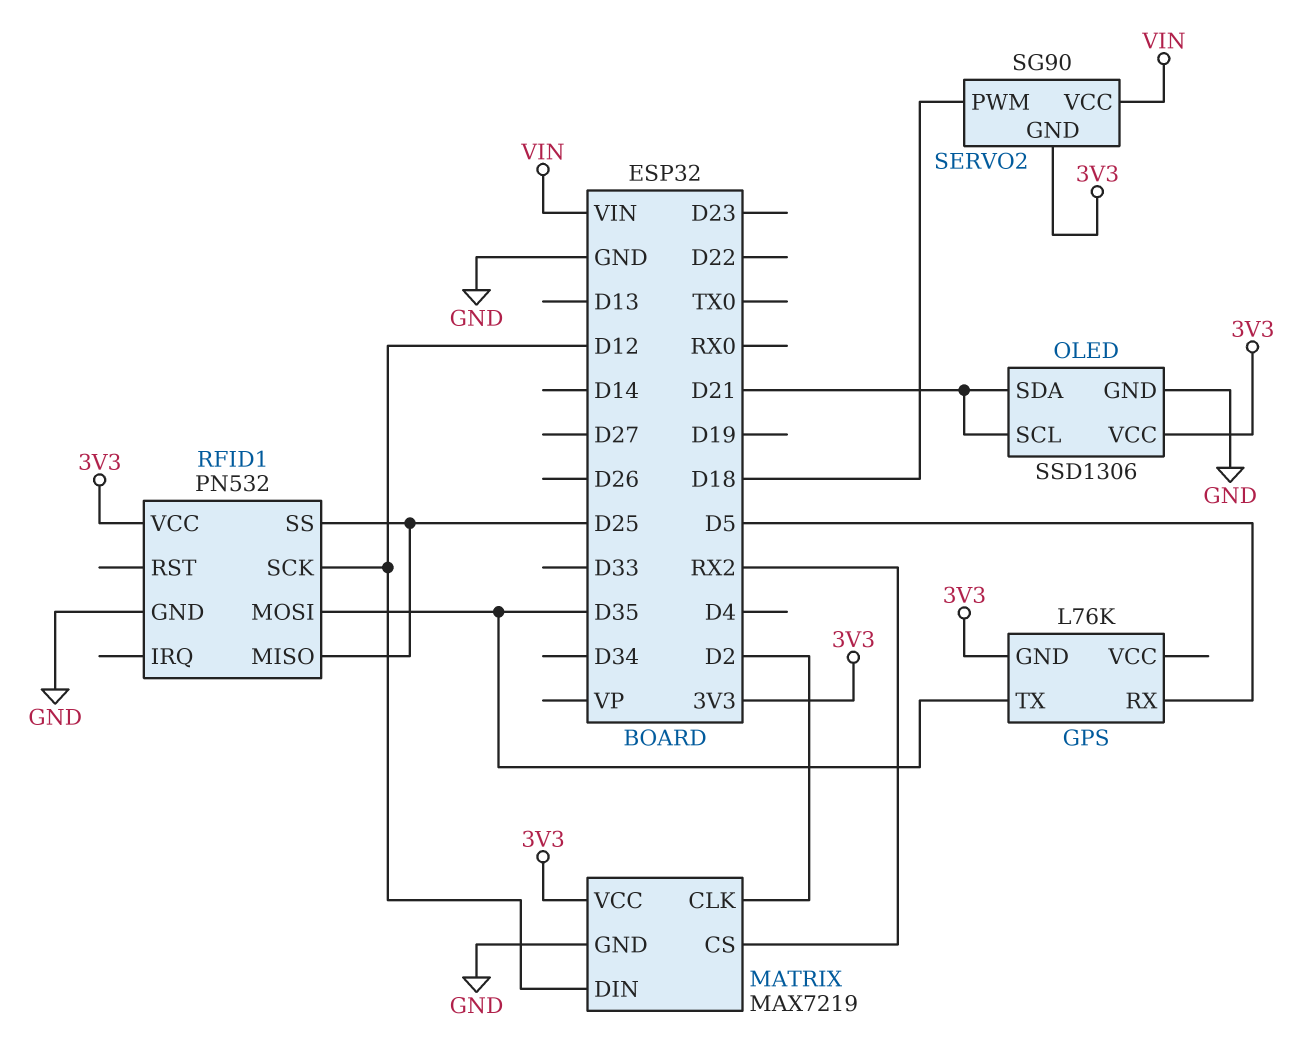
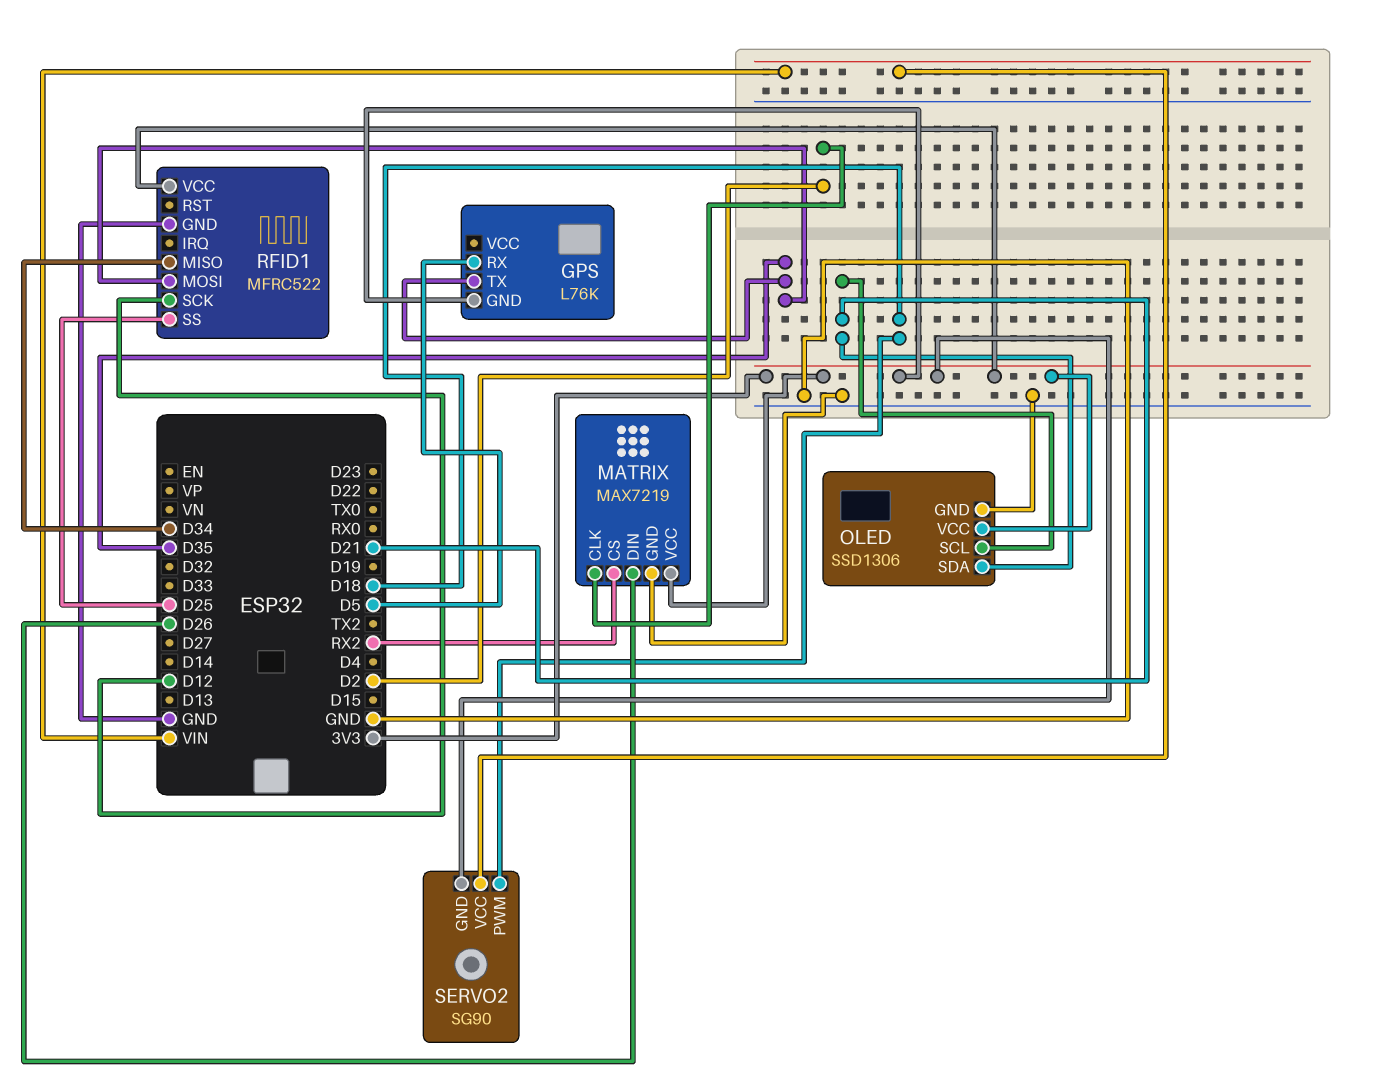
MATRIX pin DIN: D12 -> D26
RFID1: PN532 -> MFRC522
RFID1 pin MISO: D25 -> D34

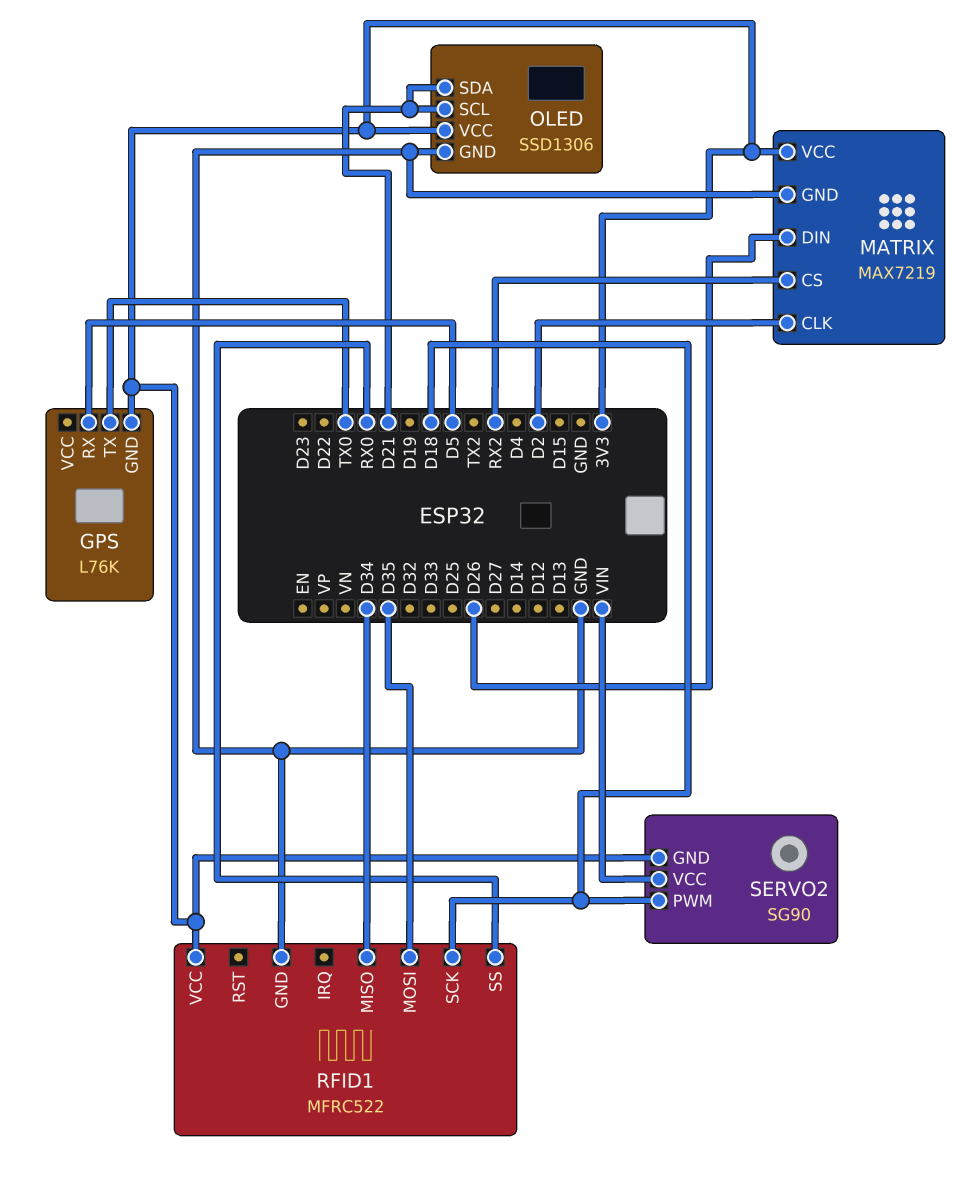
GPS pin TX: D35 -> TX0
RFID1 pin SCK: D12 -> D18
RFID1 pin SS: D25 -> RX0

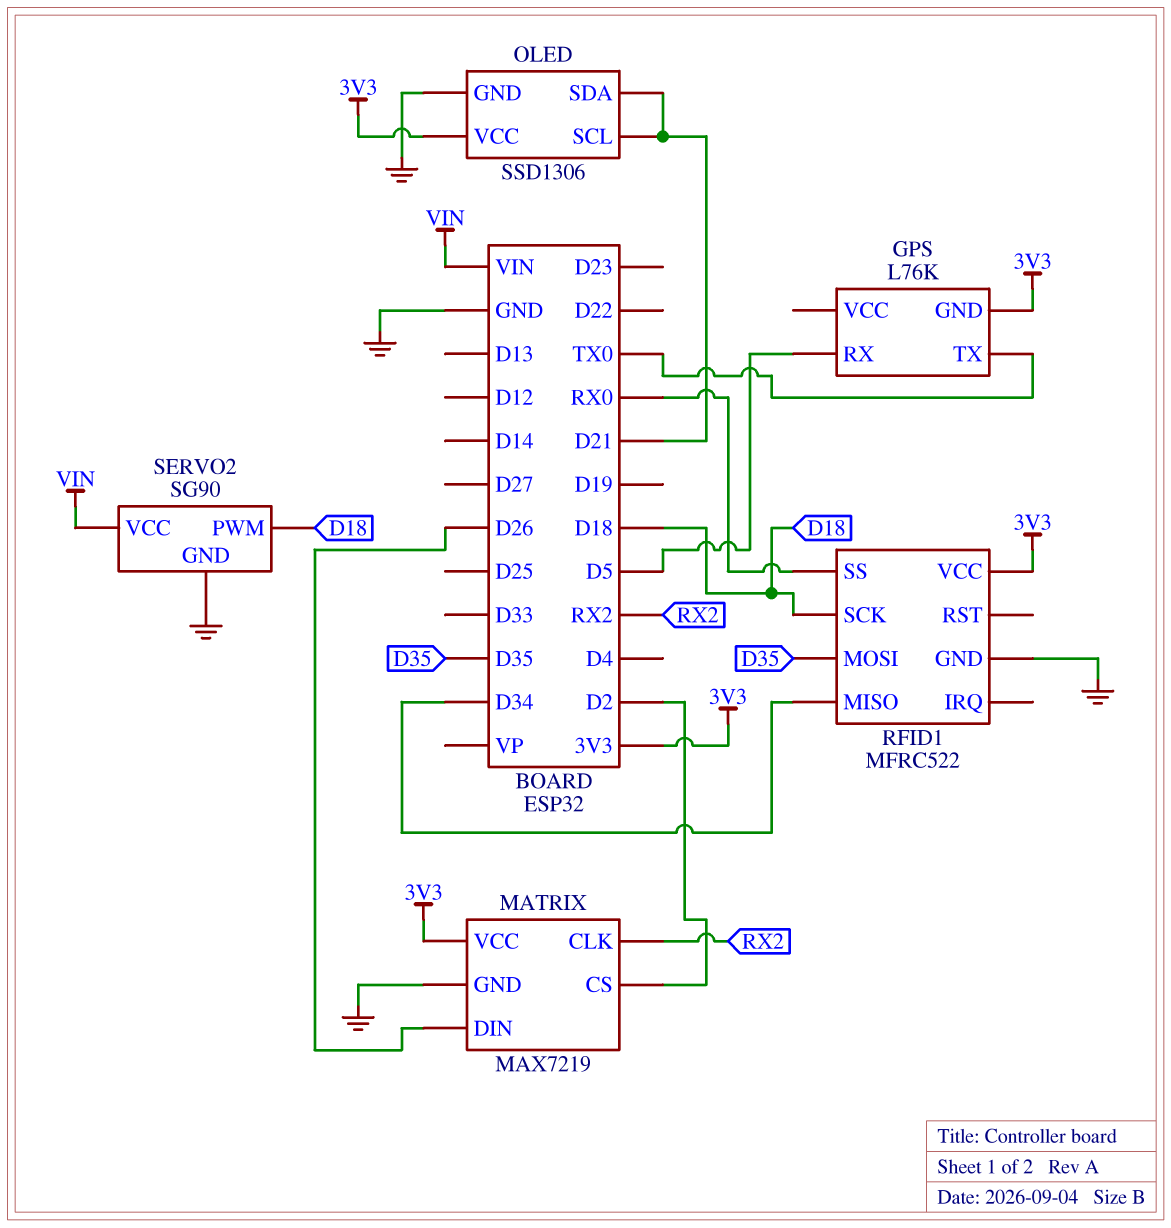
MATRIX pin CLK: D2 -> RX2
MATRIX pin CS: RX2 -> D2
SERVO2 pin GND: 3V3 -> GND

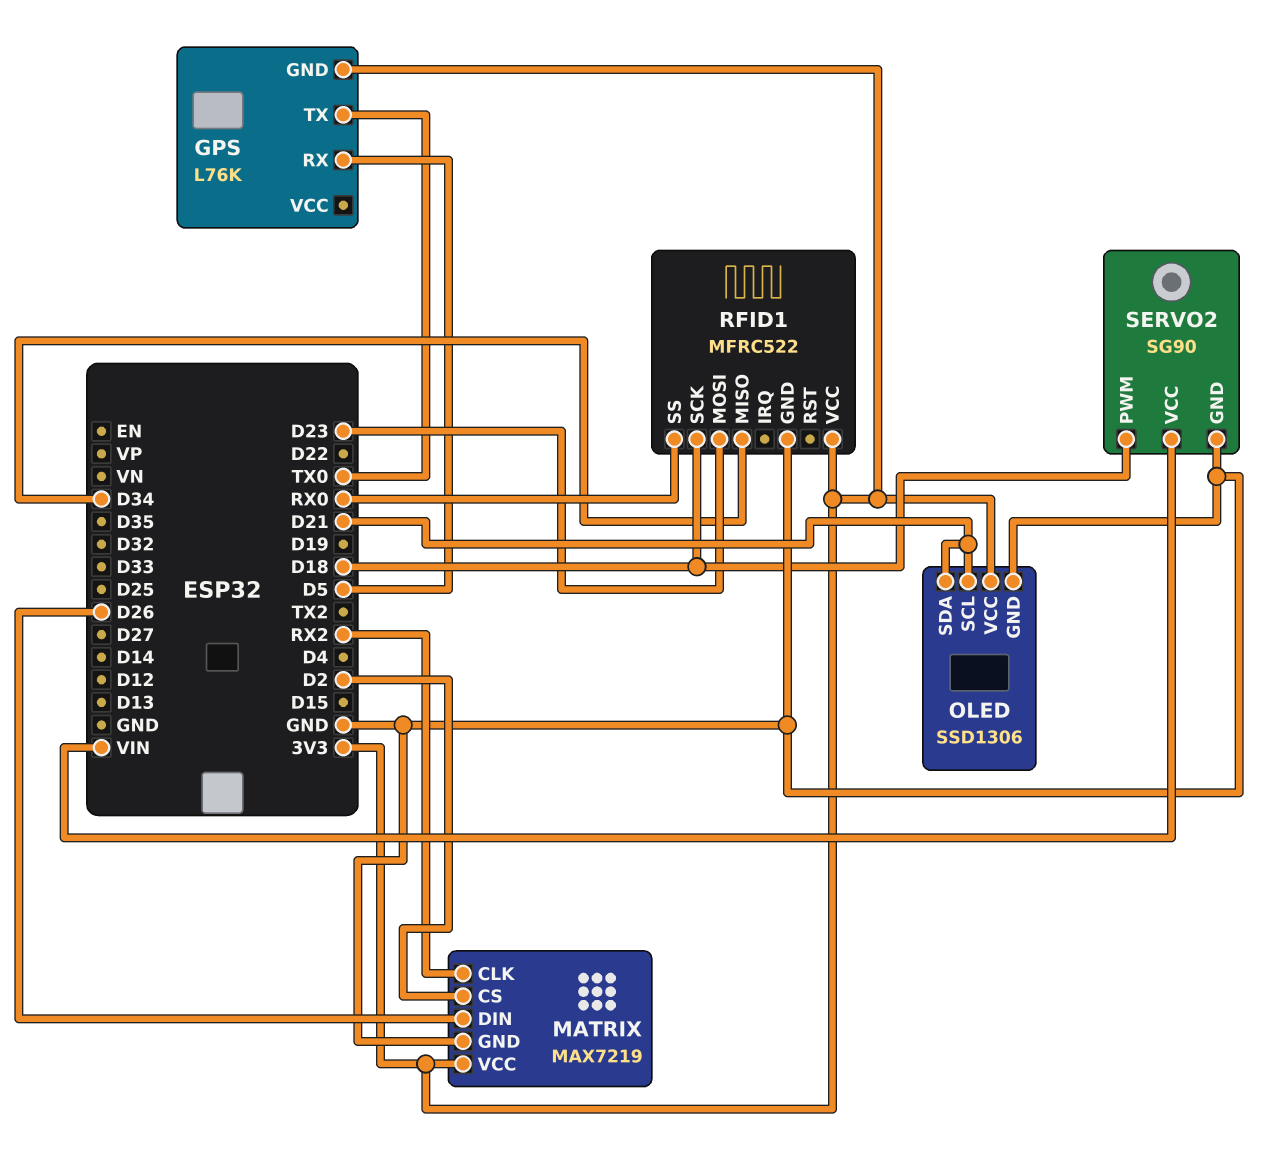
RFID1 pin MOSI: D35 -> D23

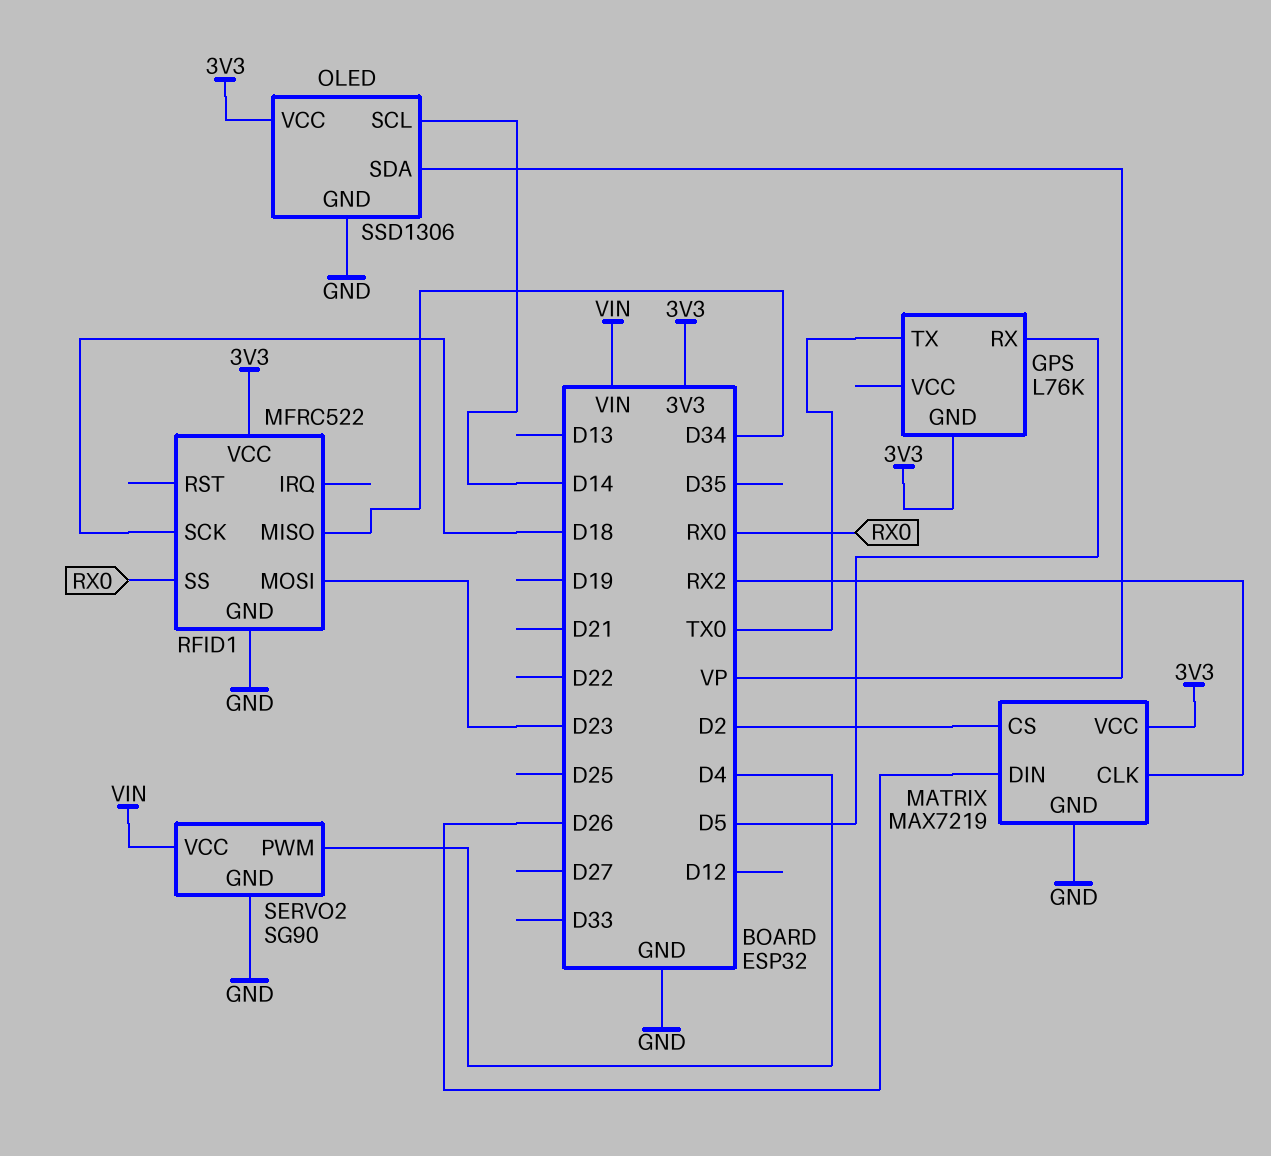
OLED pin SCL: D21 -> D14
OLED pin SDA: D21 -> VP
SERVO2 pin PWM: D18 -> D4

